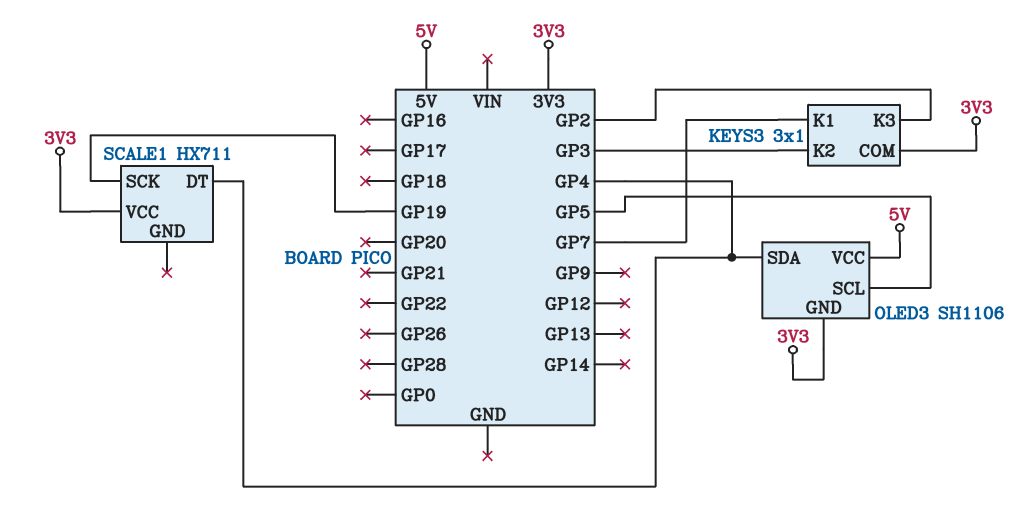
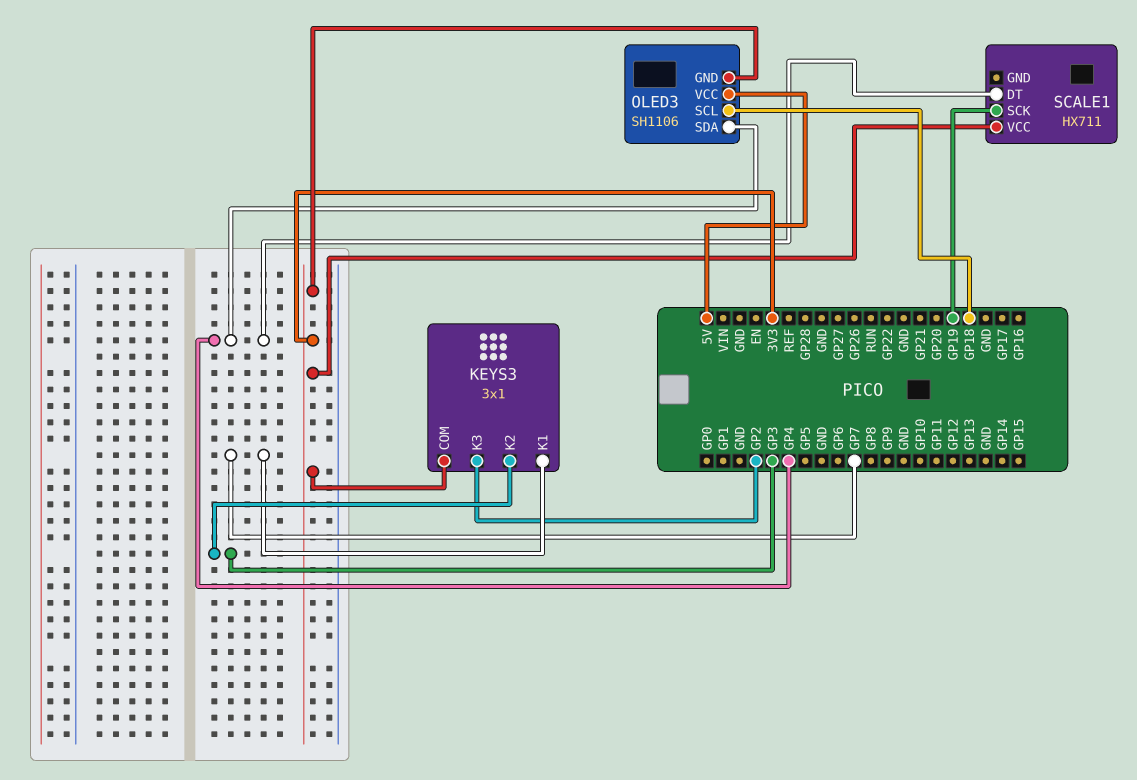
OLED3 pin SCL: GP5 -> GP18

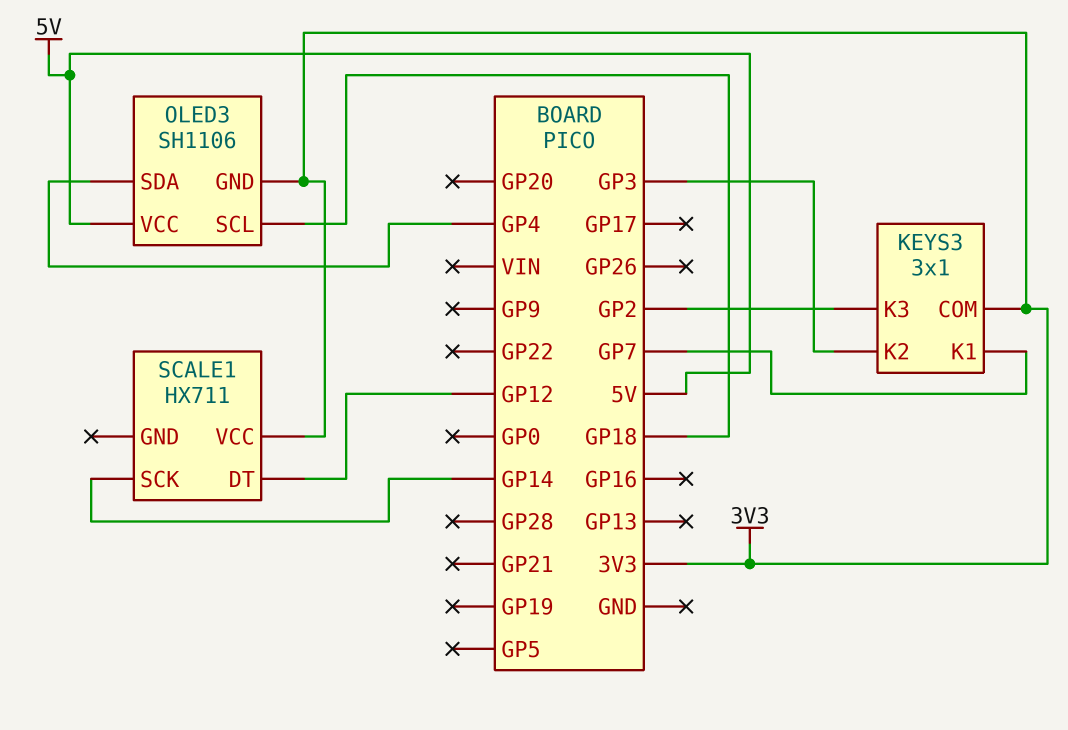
SCALE1 pin DT: GP4 -> GP12
SCALE1 pin SCK: GP19 -> GP14

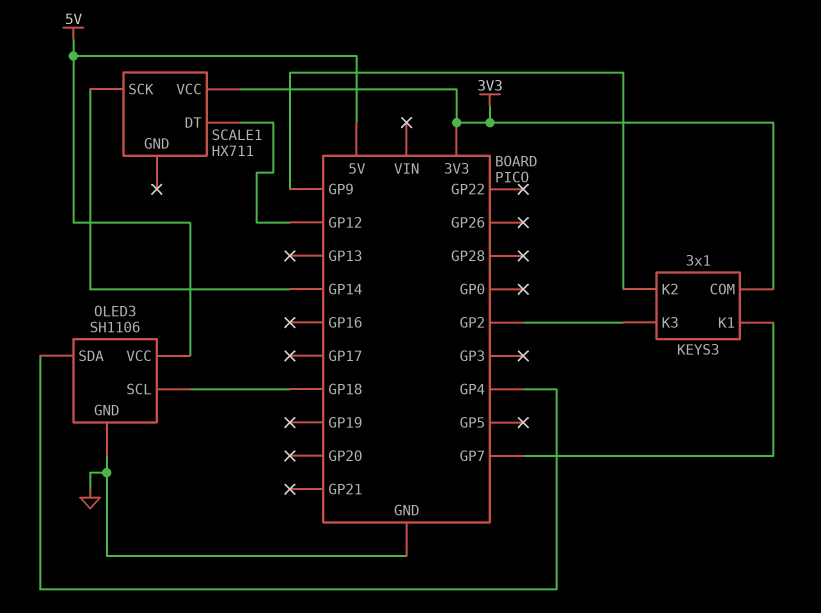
KEYS3 pin K2: GP3 -> GP9
OLED3 pin GND: 3V3 -> GND

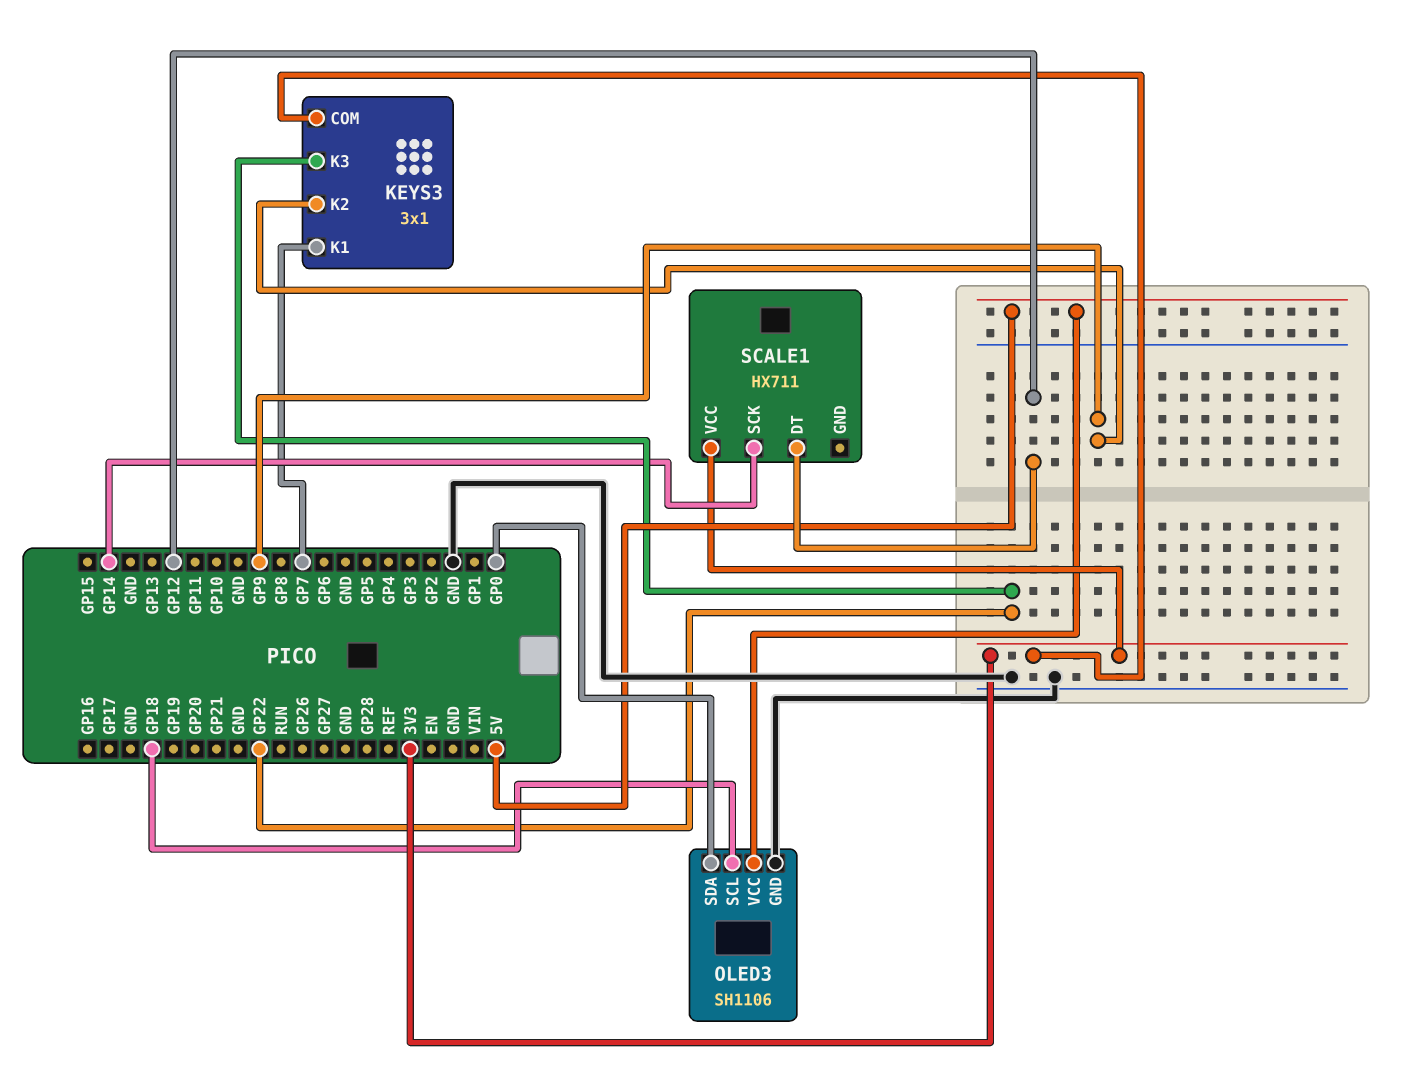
KEYS3 pin K3: GP2 -> GP22
OLED3 pin SDA: GP4 -> GP0

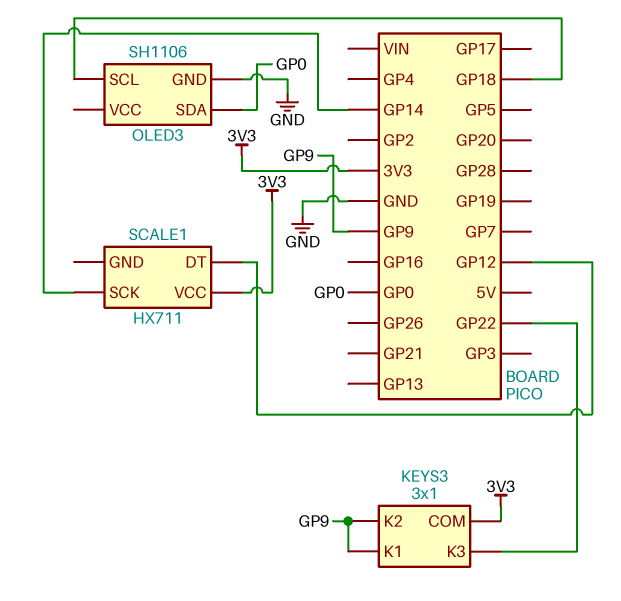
KEYS3 pin K1: GP7 -> GP9
OLED3 pin VCC: 5V -> none

